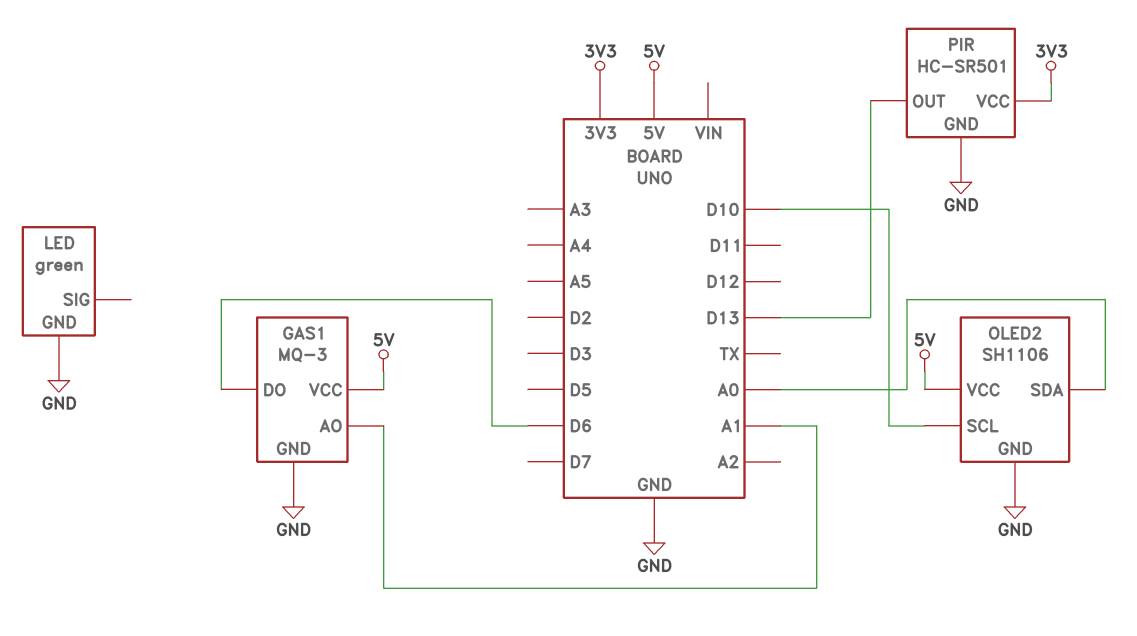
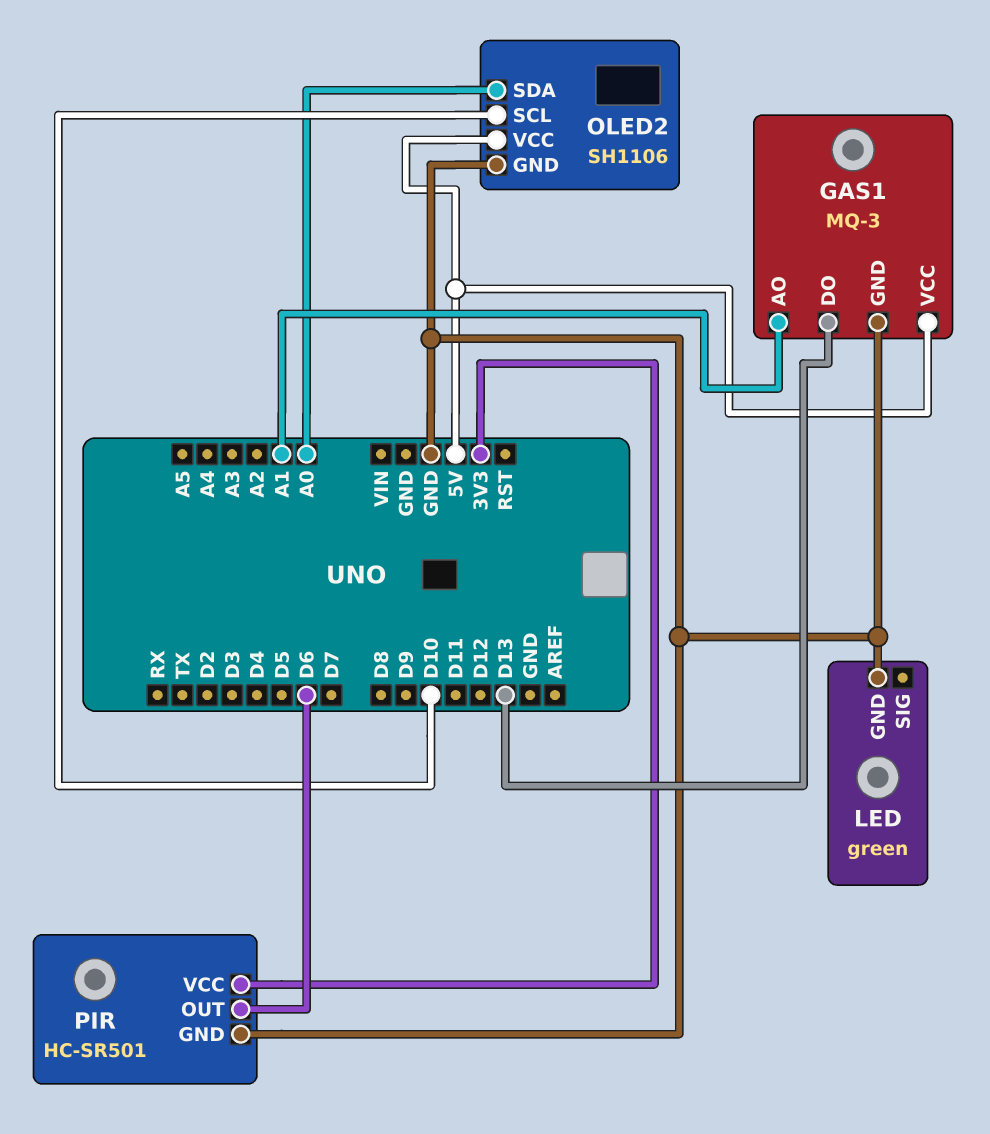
GAS1 pin DO: D6 -> D13
PIR pin OUT: D13 -> D6

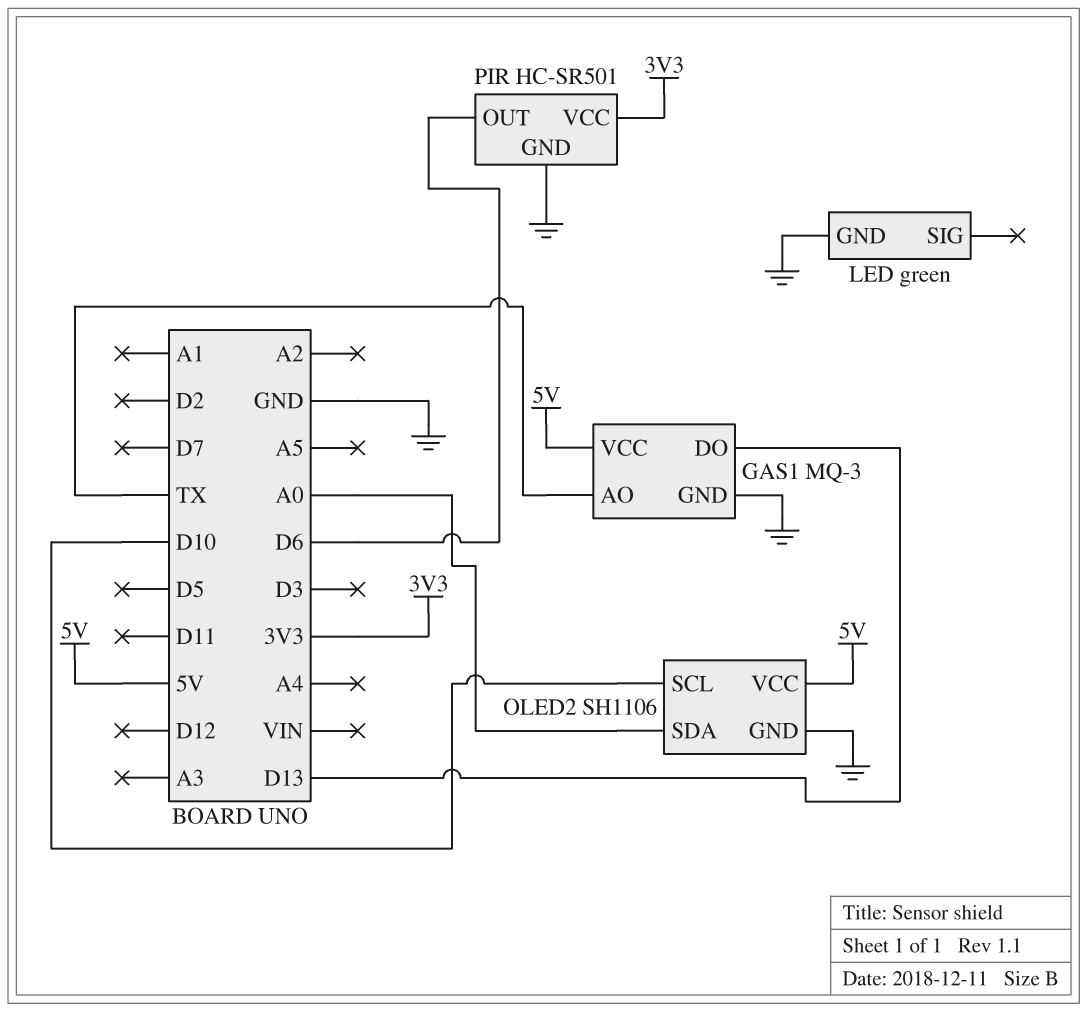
GAS1 pin AO: A1 -> TX

